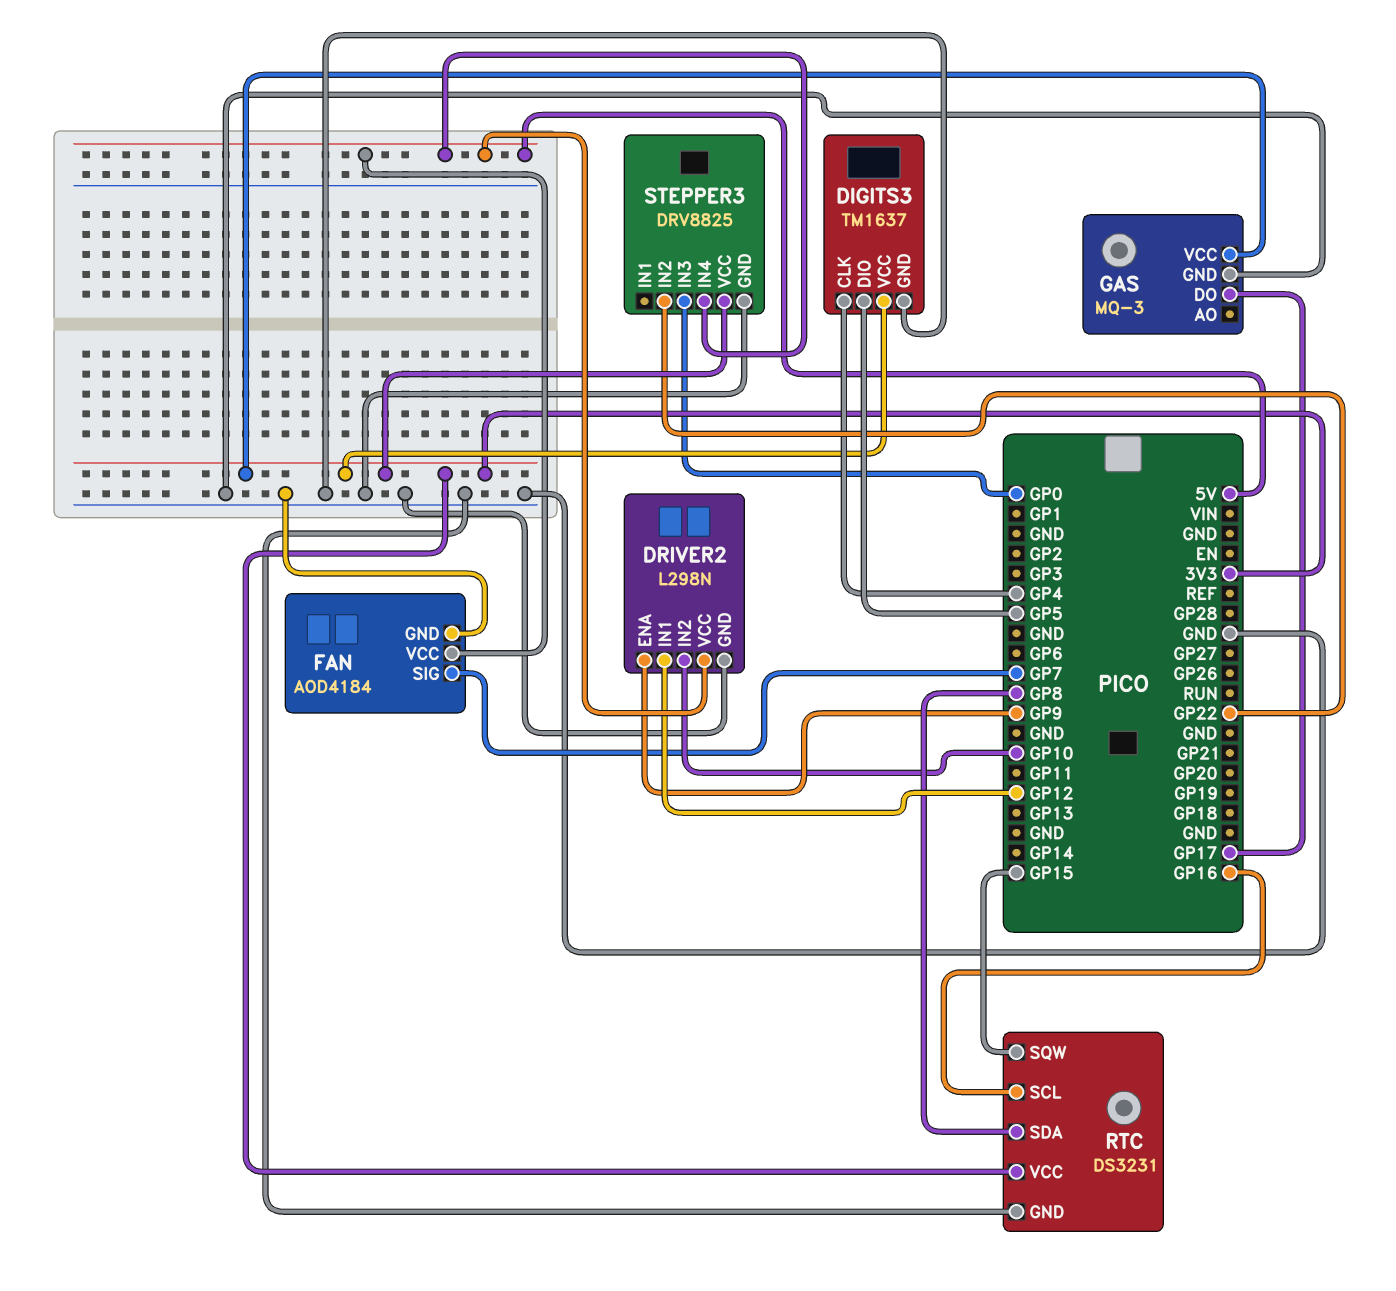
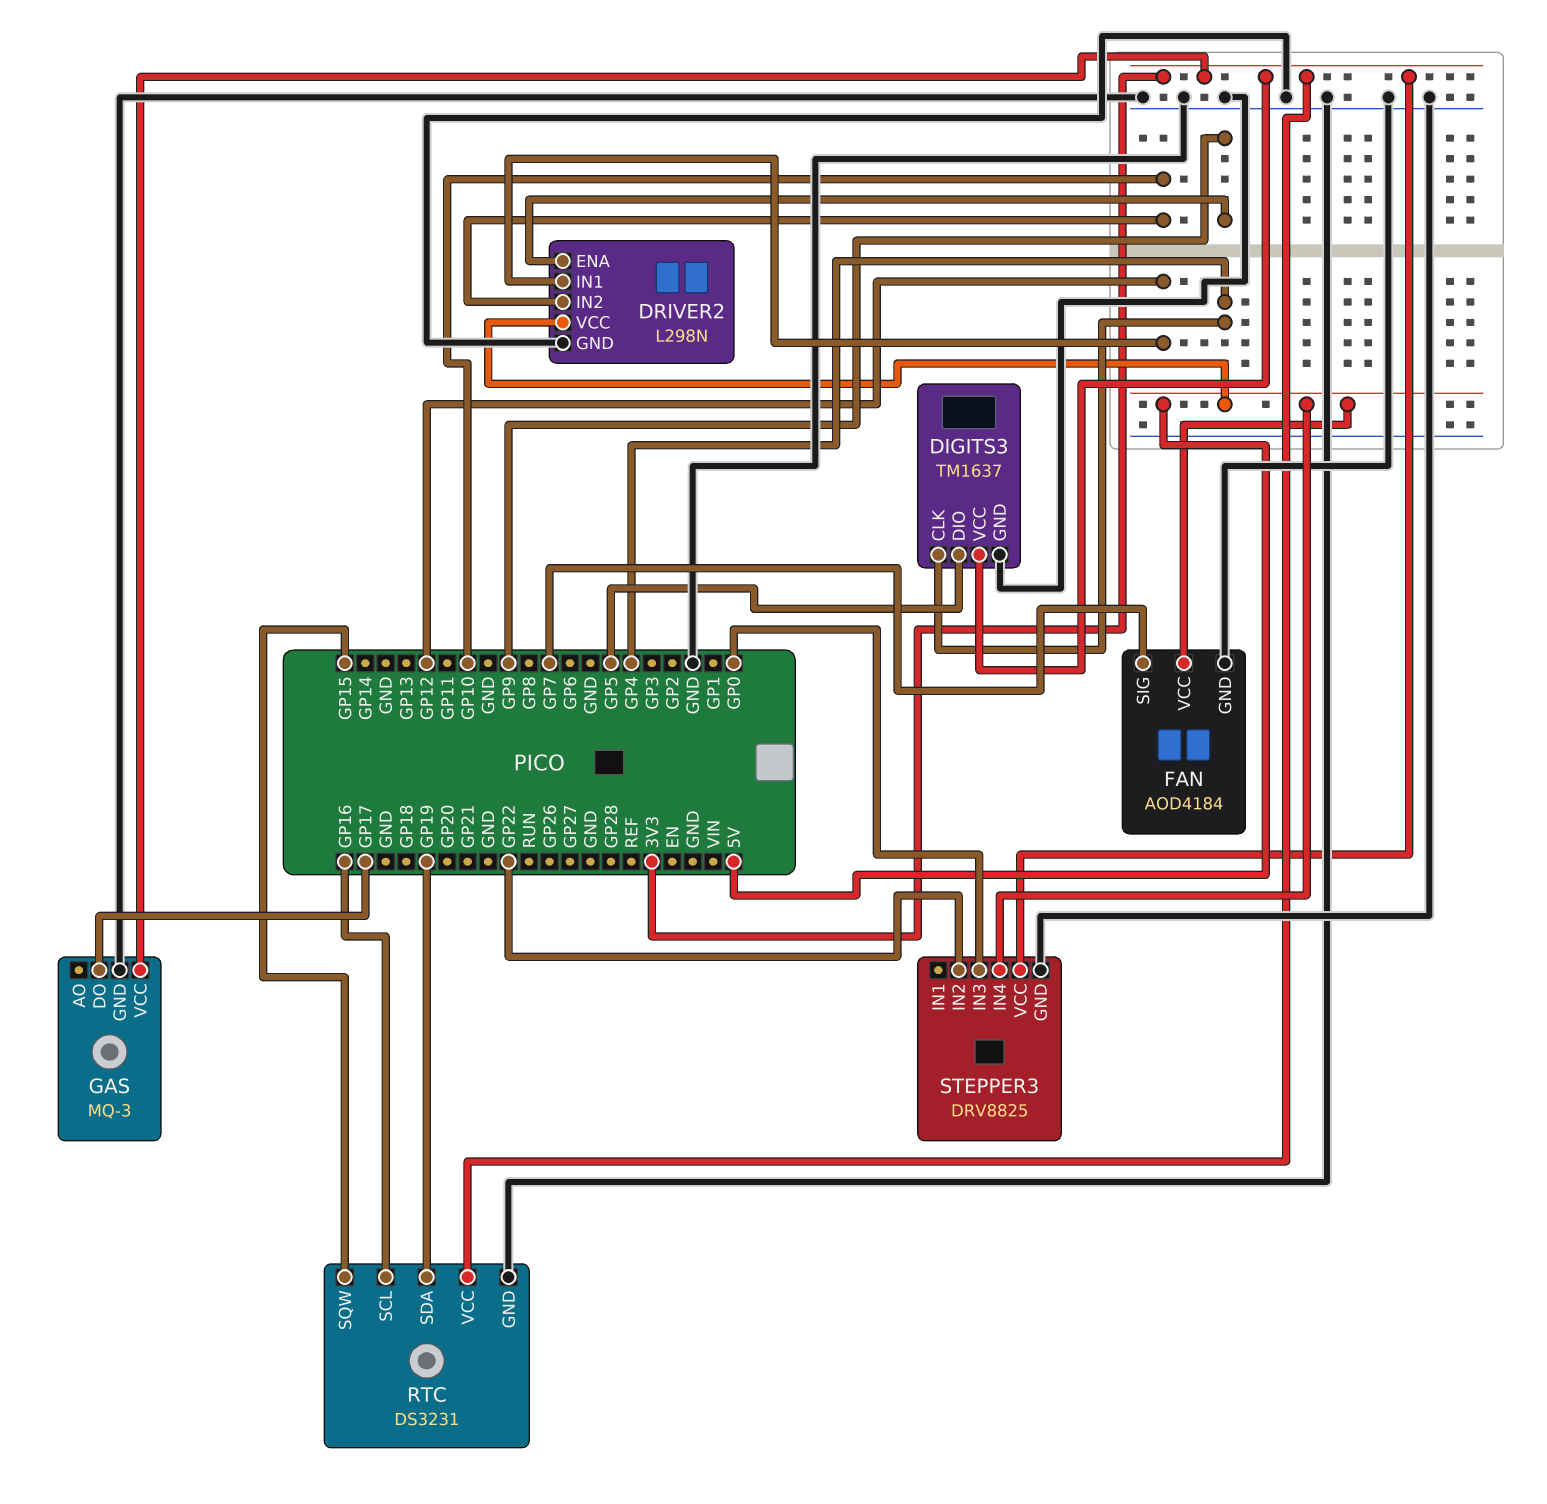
RTC pin SDA: GP8 -> GP19

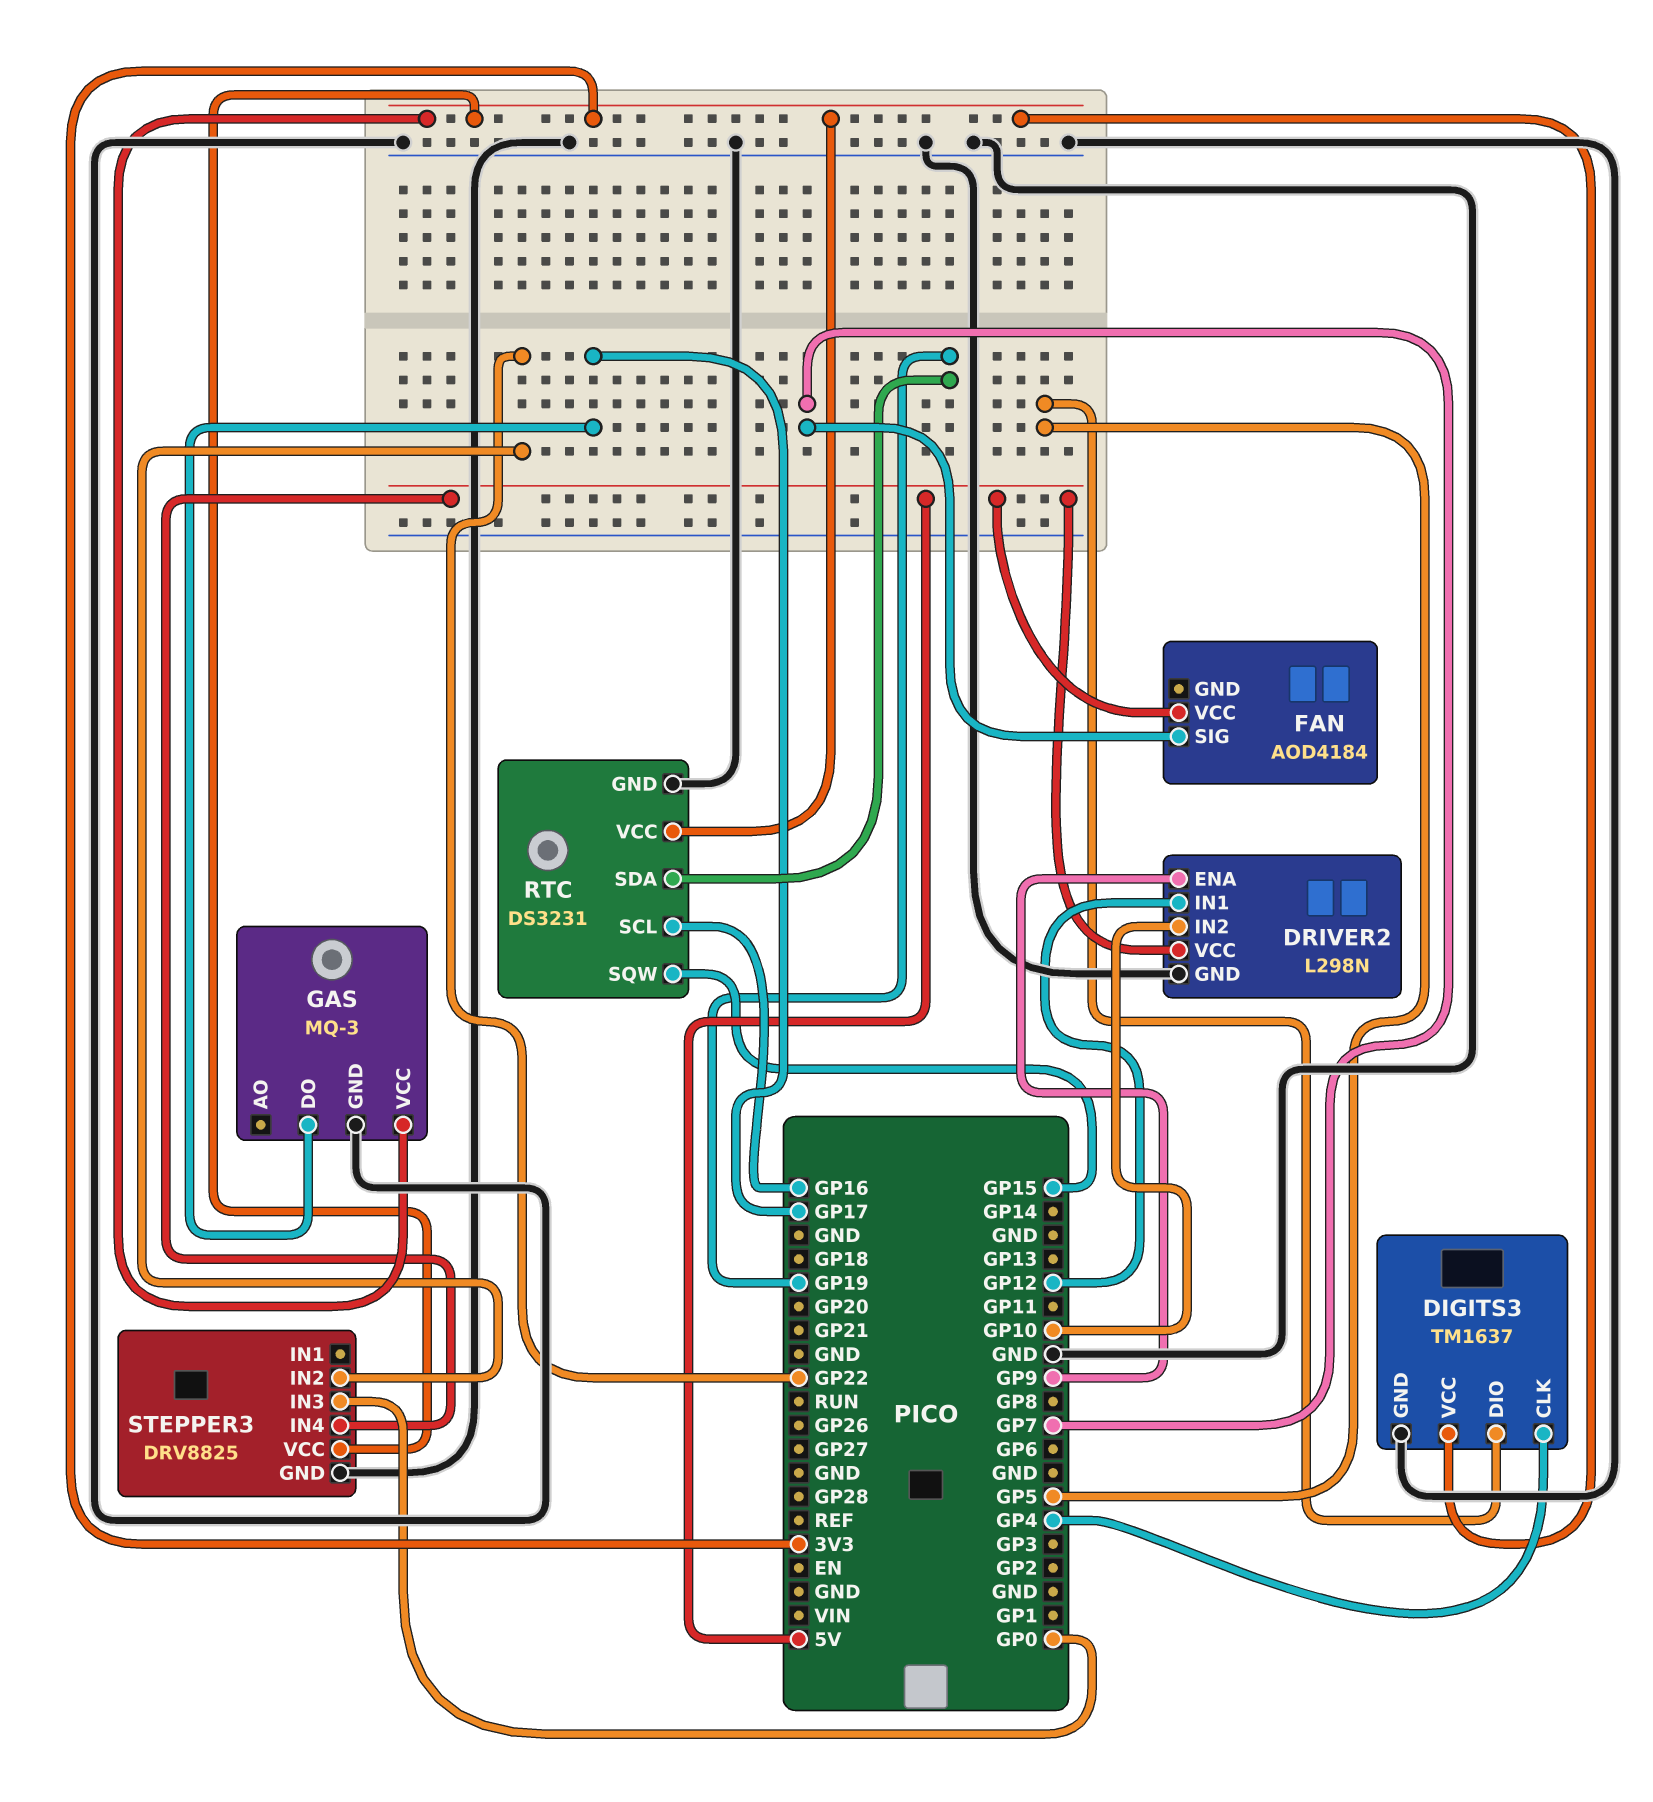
FAN pin GND: GND -> none

